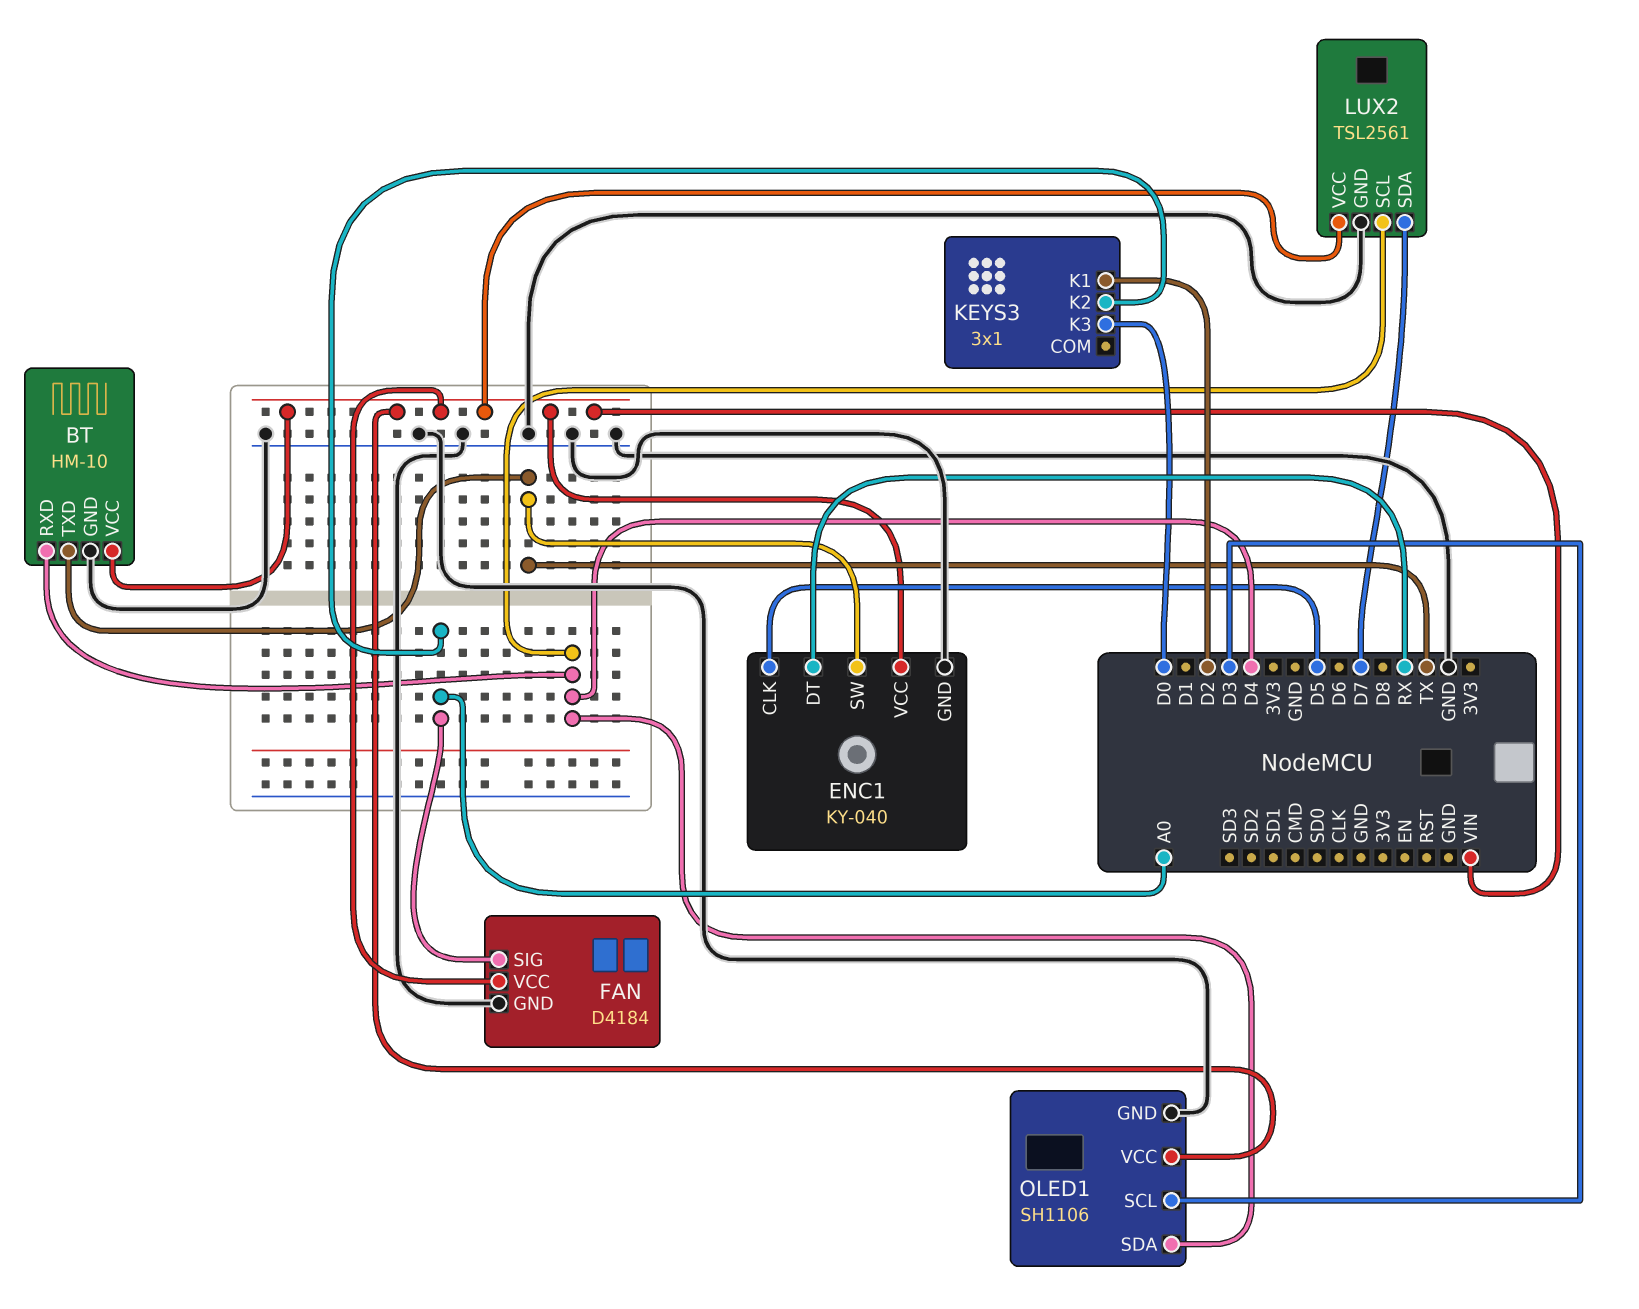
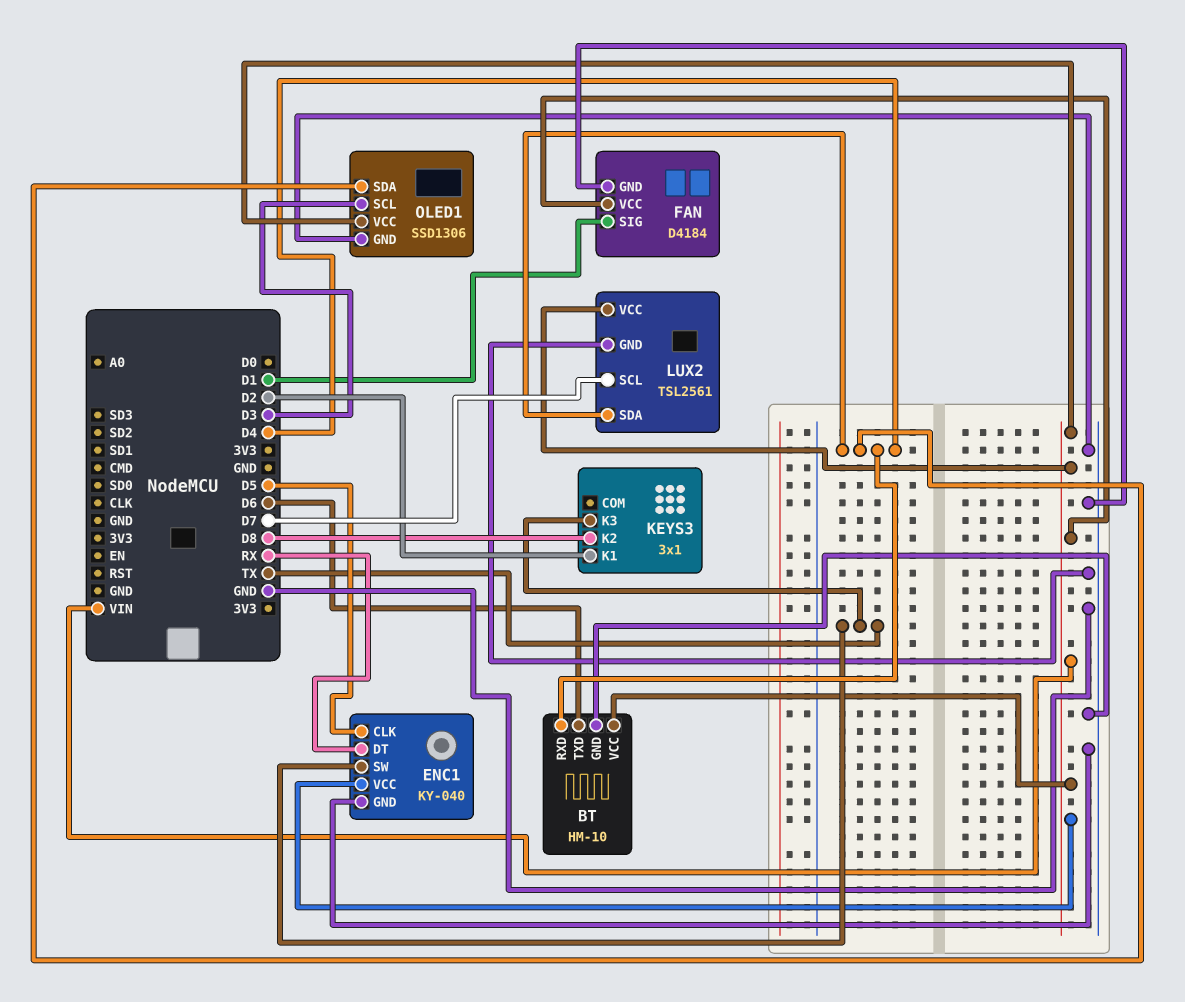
BT pin TXD: TX -> D6
FAN pin SIG: A0 -> D1
KEYS3 pin K2: A0 -> D8
KEYS3 pin K3: D0 -> TX
LUX2 pin SCL: D4 -> D7
LUX2 pin SDA: D7 -> D4
OLED1: SH1106 -> SSD1306

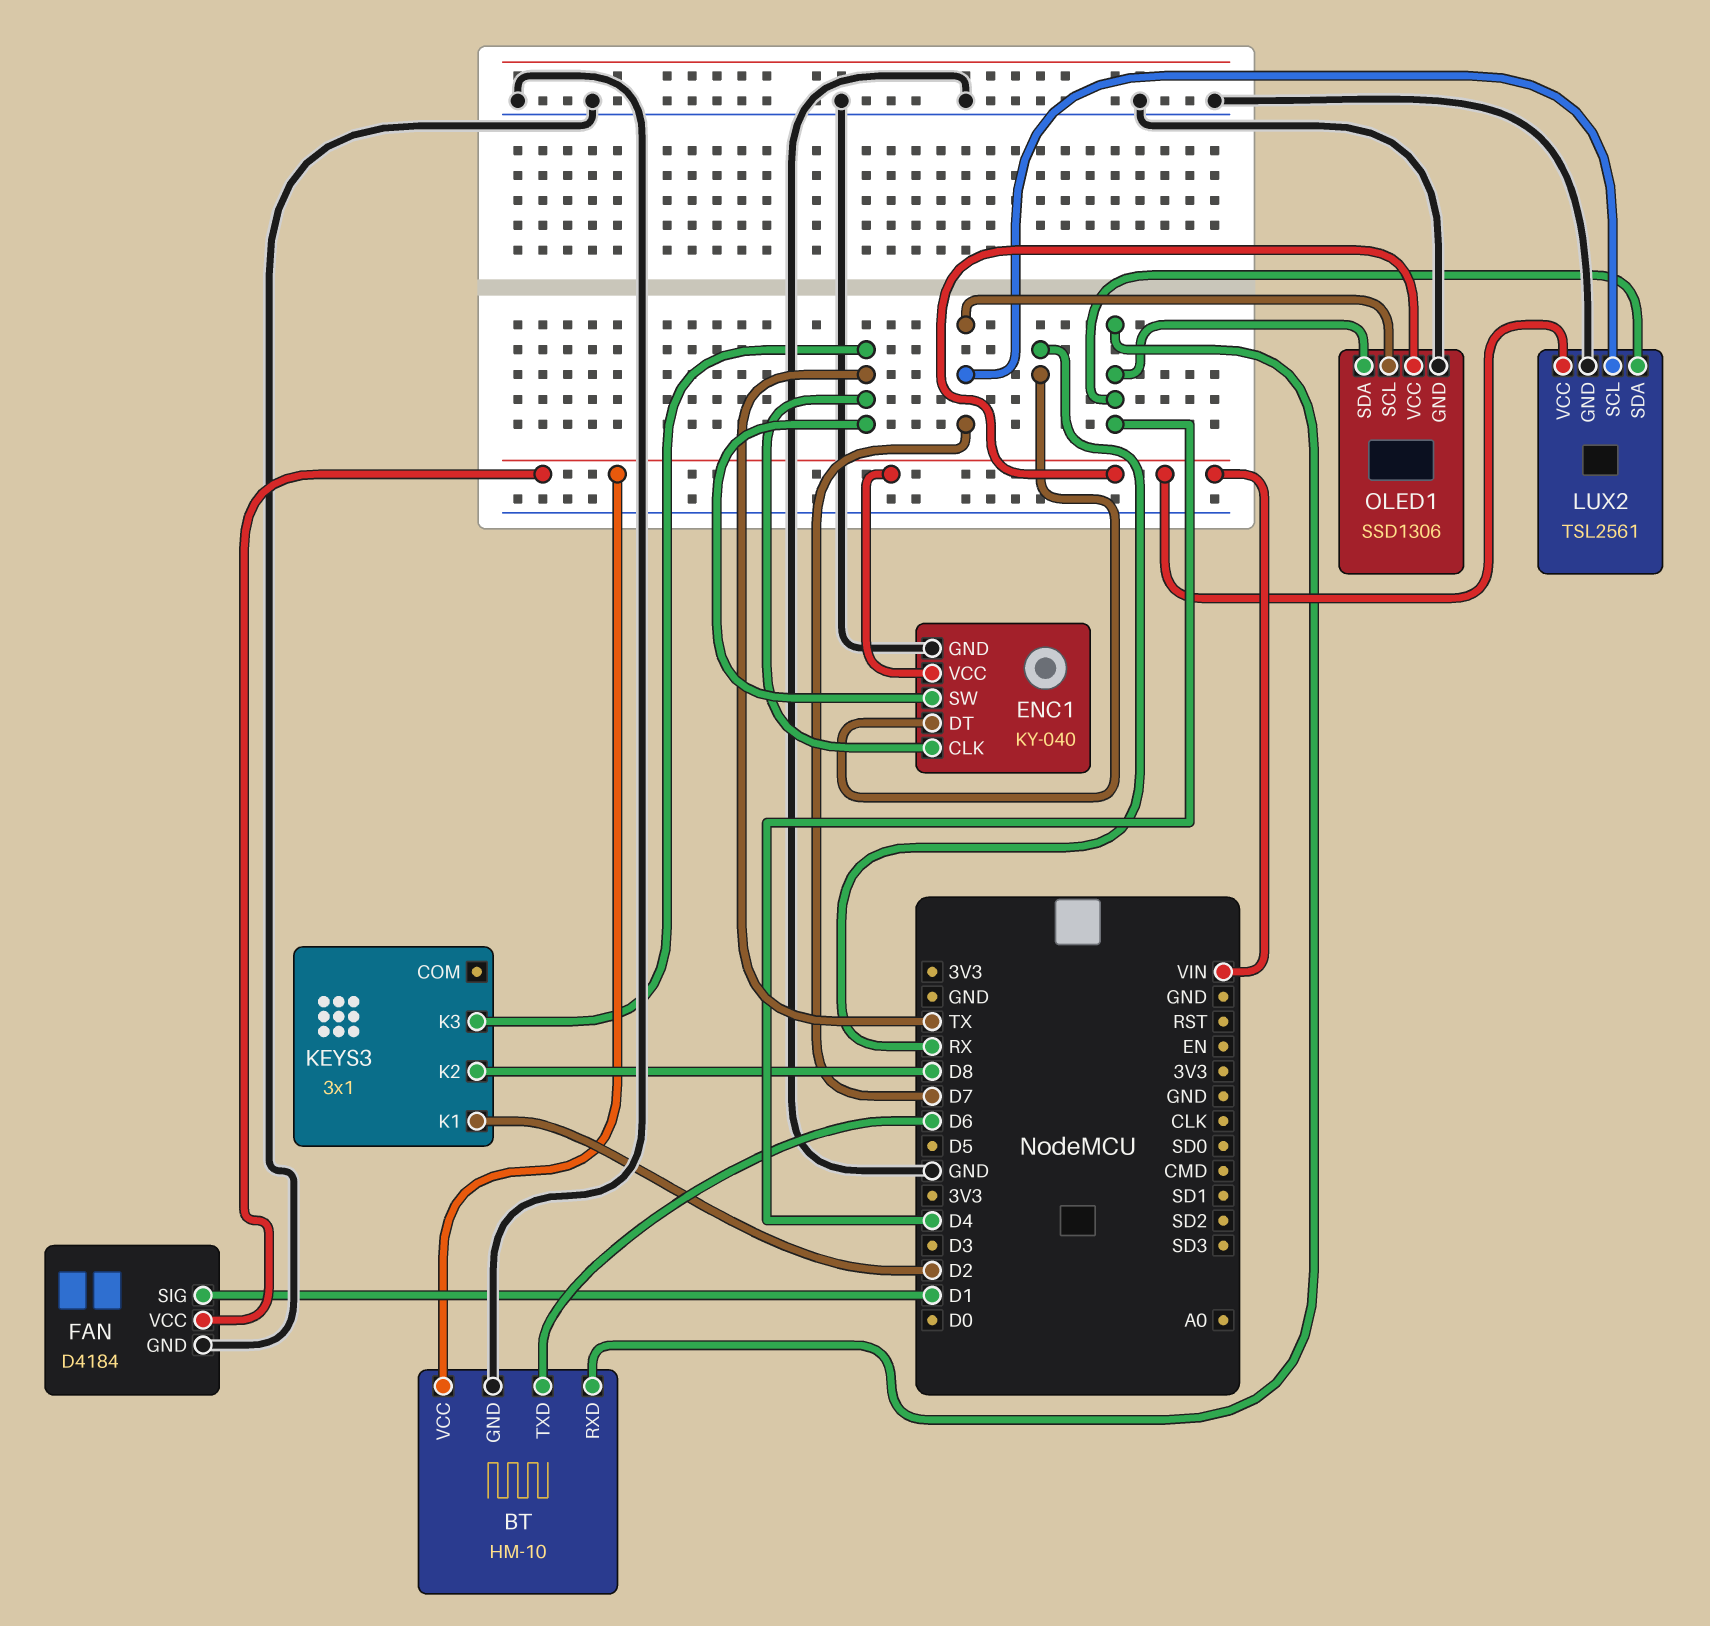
ENC1 pin CLK: D5 -> TX
OLED1 pin SCL: D3 -> D7

